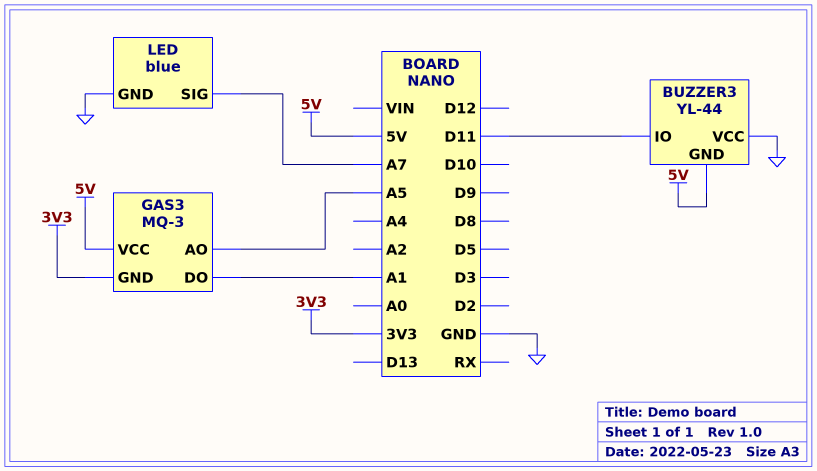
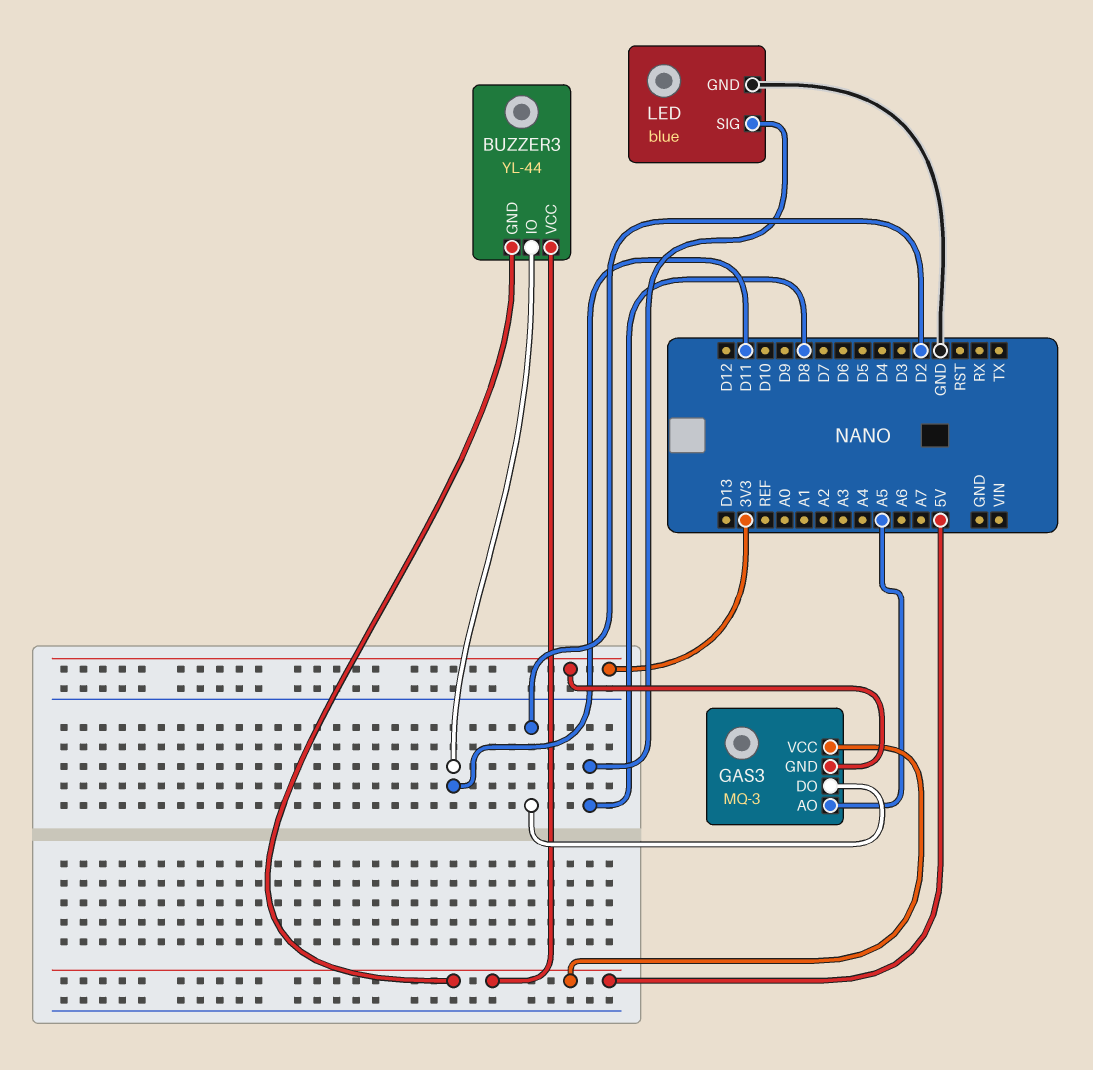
BUZZER3 pin VCC: GND -> 5V
GAS3 pin DO: A1 -> D2
LED pin SIG: A7 -> D8

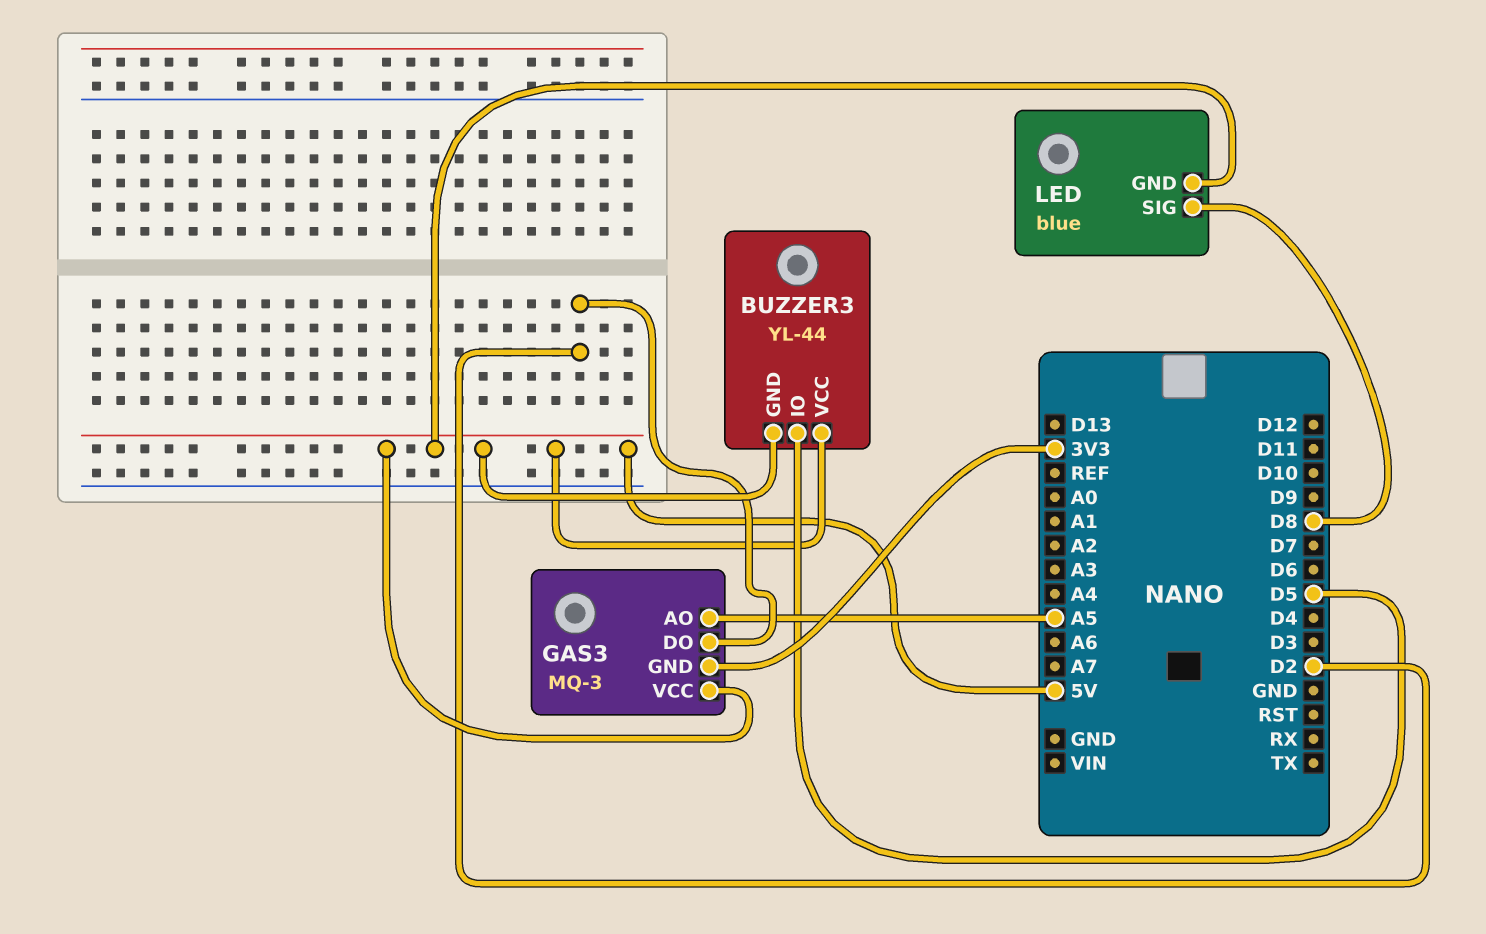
BUZZER3 pin IO: D11 -> D5
LED pin GND: GND -> 5V

